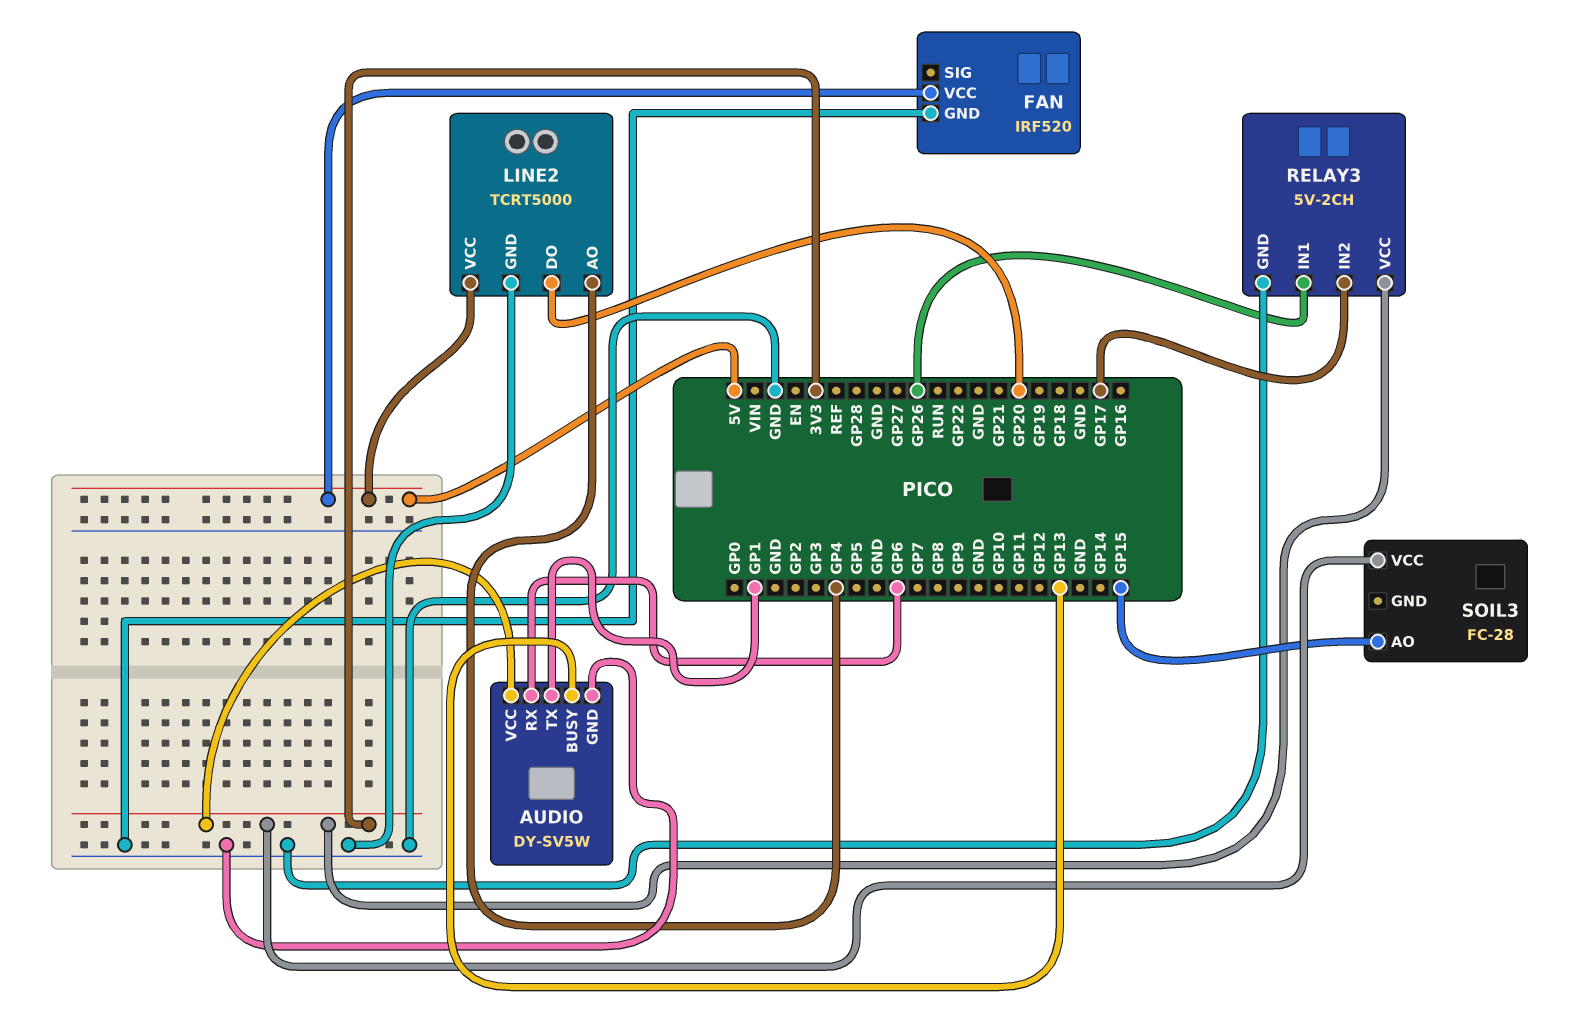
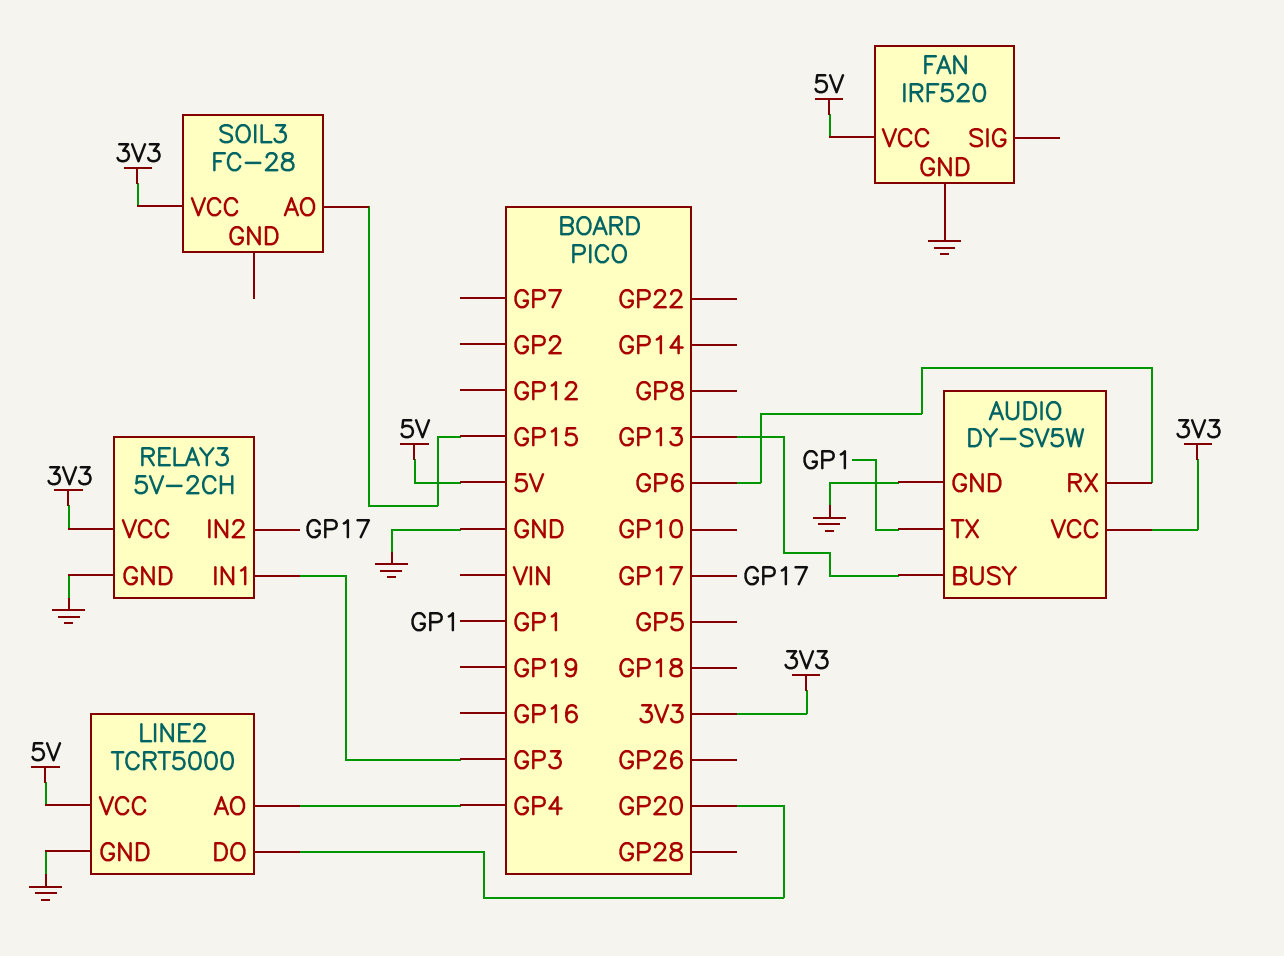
RELAY3 pin IN1: GP26 -> GP3

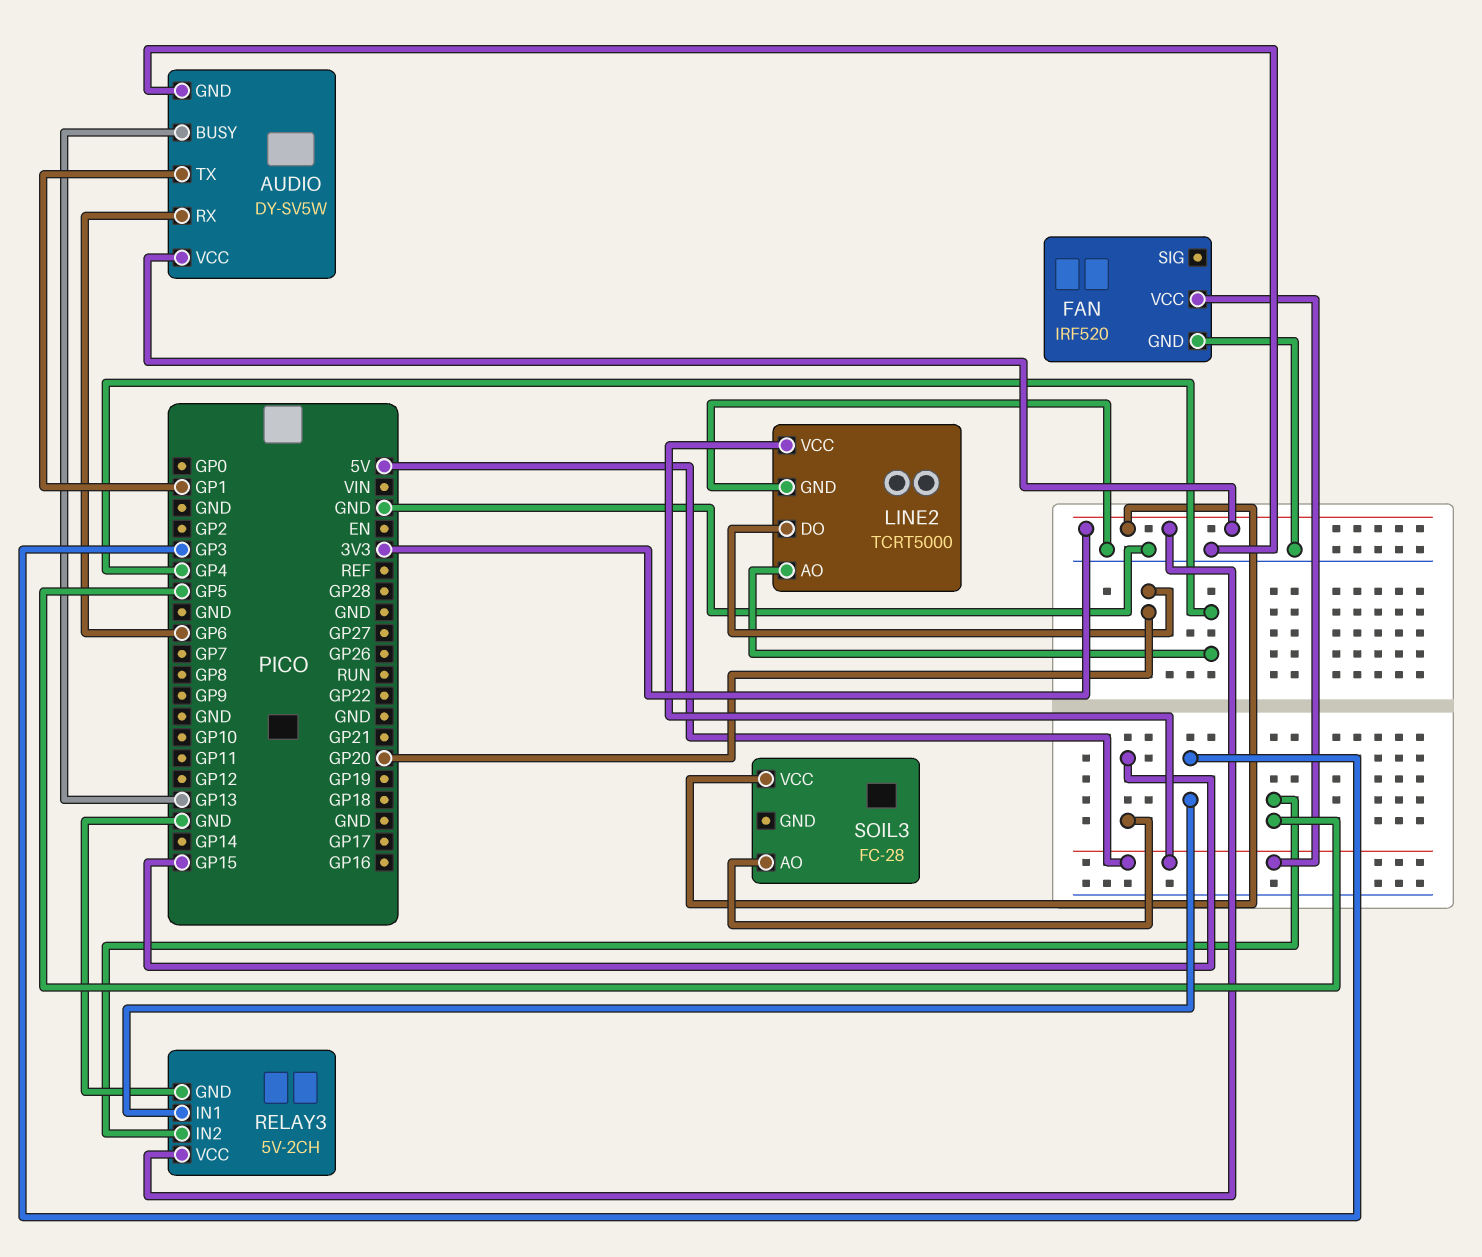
RELAY3 pin IN2: GP17 -> GP5

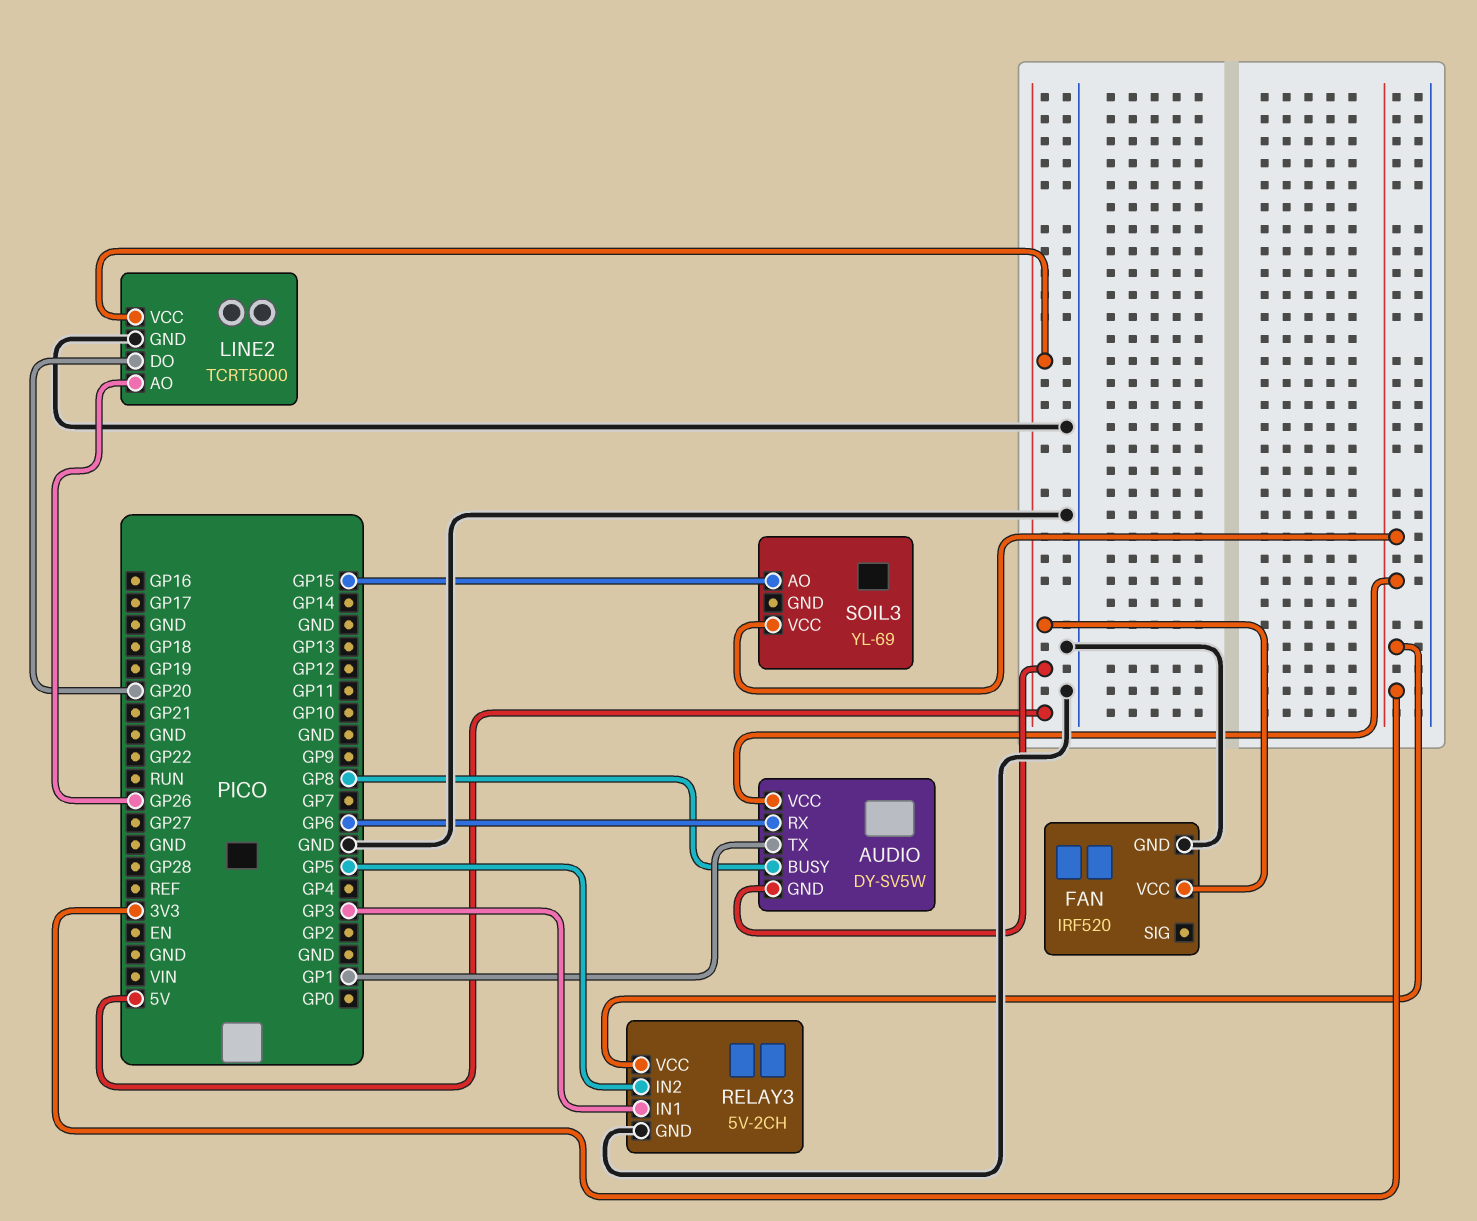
AUDIO pin BUSY: GP13 -> GP8
AUDIO pin GND: GND -> 5V
LINE2 pin AO: GP4 -> GP26
SOIL3: FC-28 -> YL-69

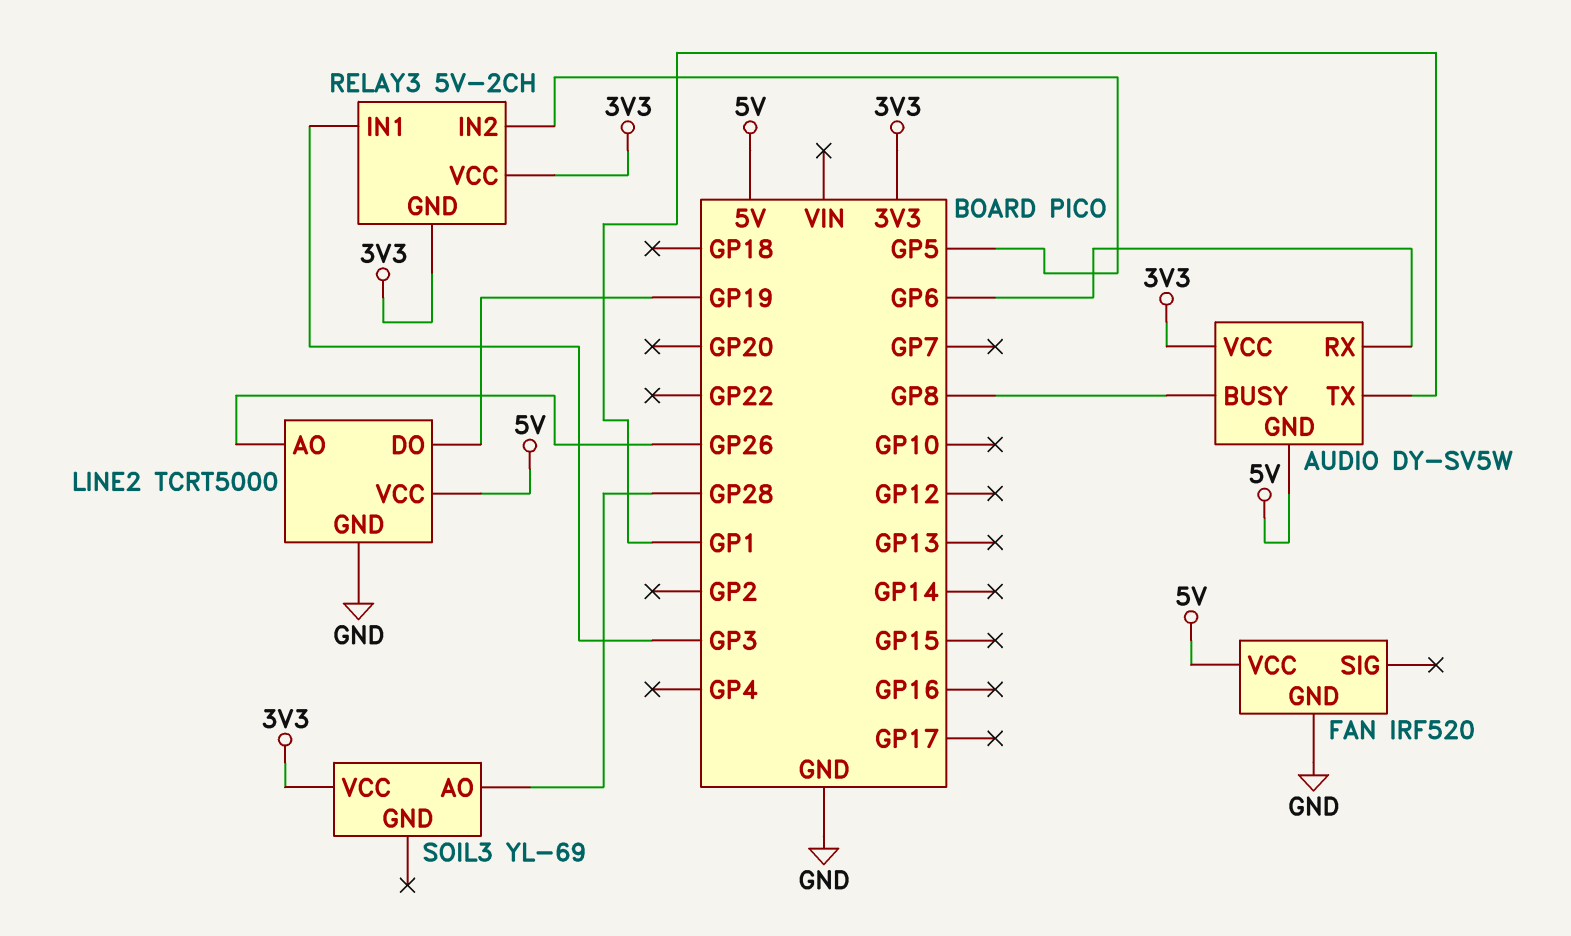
LINE2 pin DO: GP20 -> GP19
RELAY3 pin GND: GND -> 3V3
SOIL3 pin AO: GP15 -> GP28

